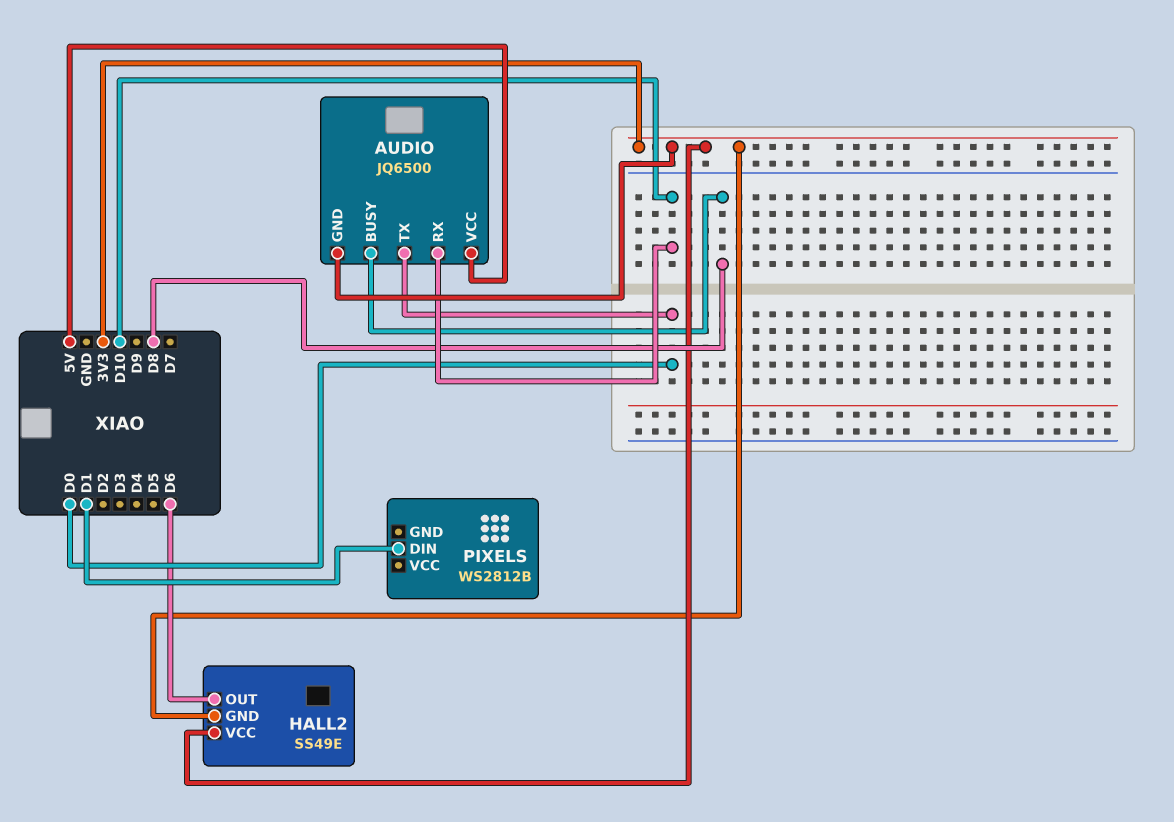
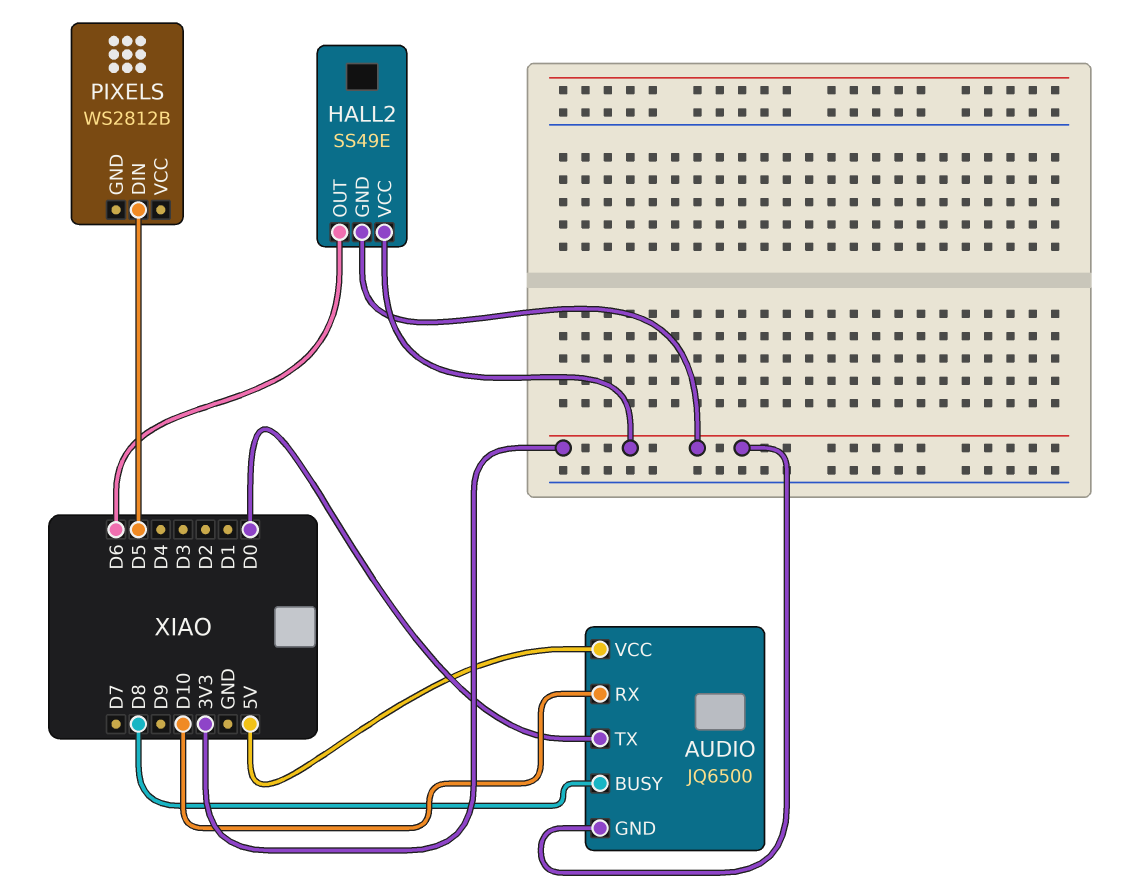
PIXELS pin DIN: D1 -> D5

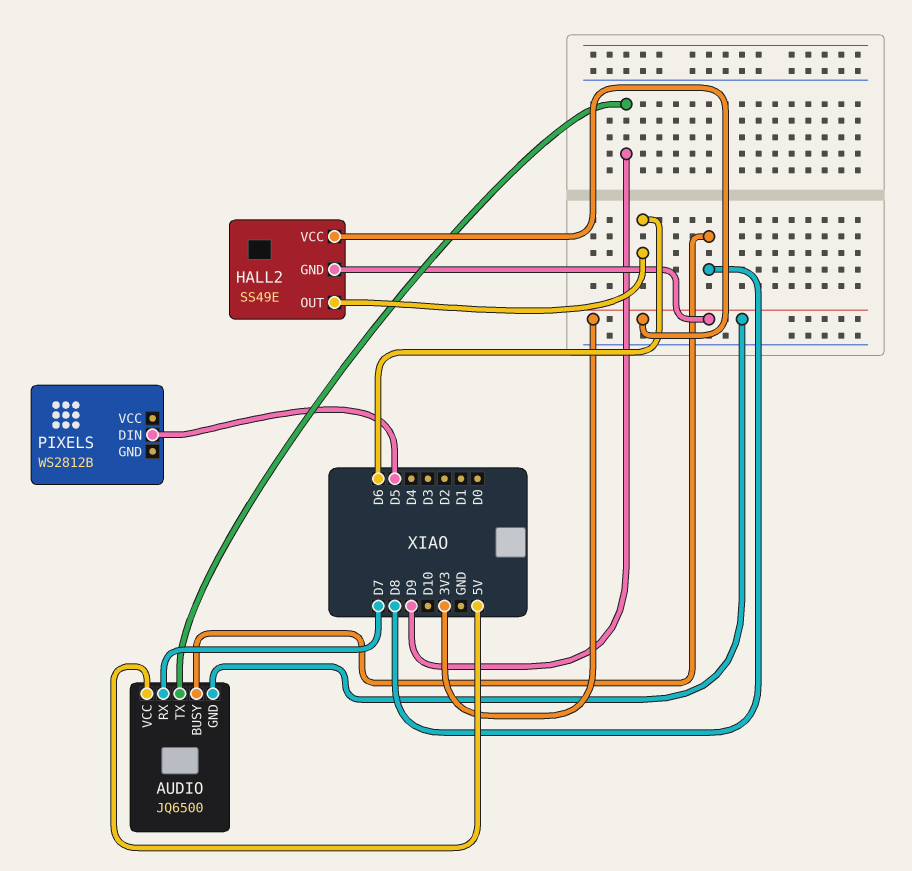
AUDIO pin RX: D10 -> D7
AUDIO pin TX: D0 -> D9

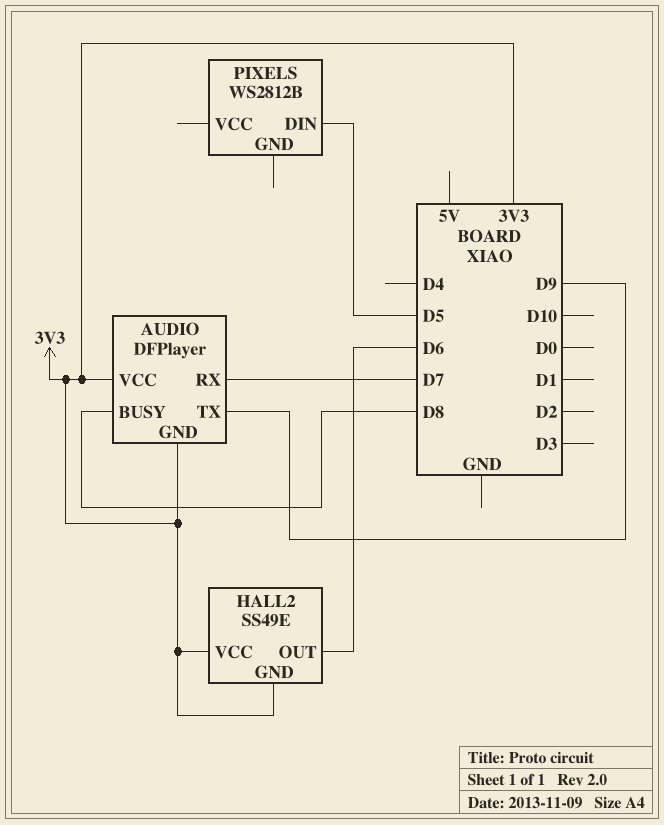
AUDIO: JQ6500 -> DFPlayer
AUDIO pin VCC: 5V -> 3V3

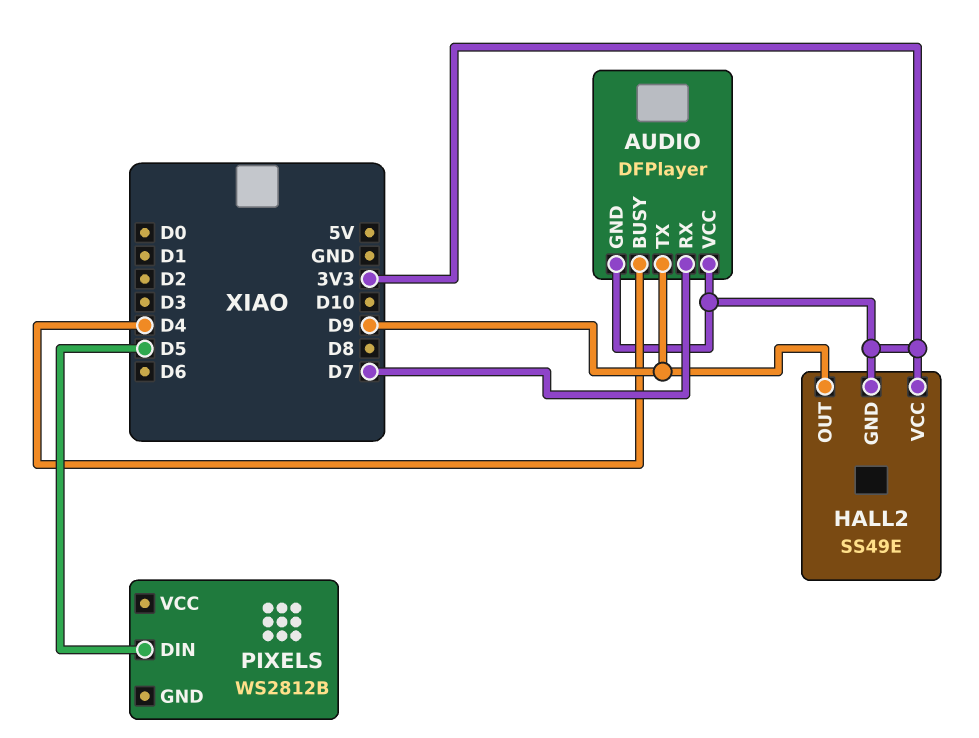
AUDIO pin BUSY: D8 -> D4
HALL2 pin OUT: D6 -> D9

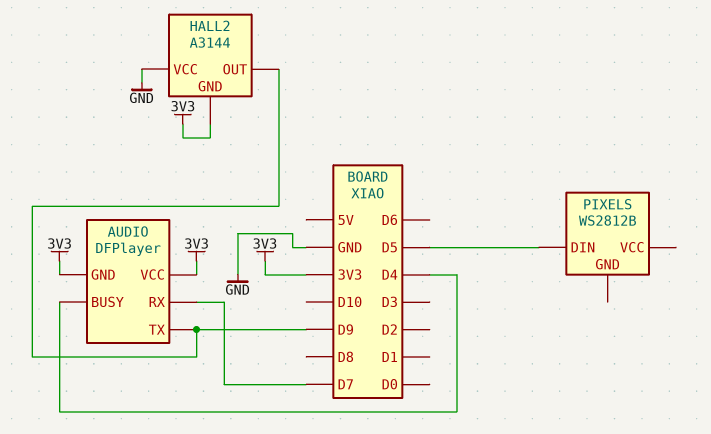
HALL2: SS49E -> A3144
HALL2 pin VCC: 3V3 -> GND

